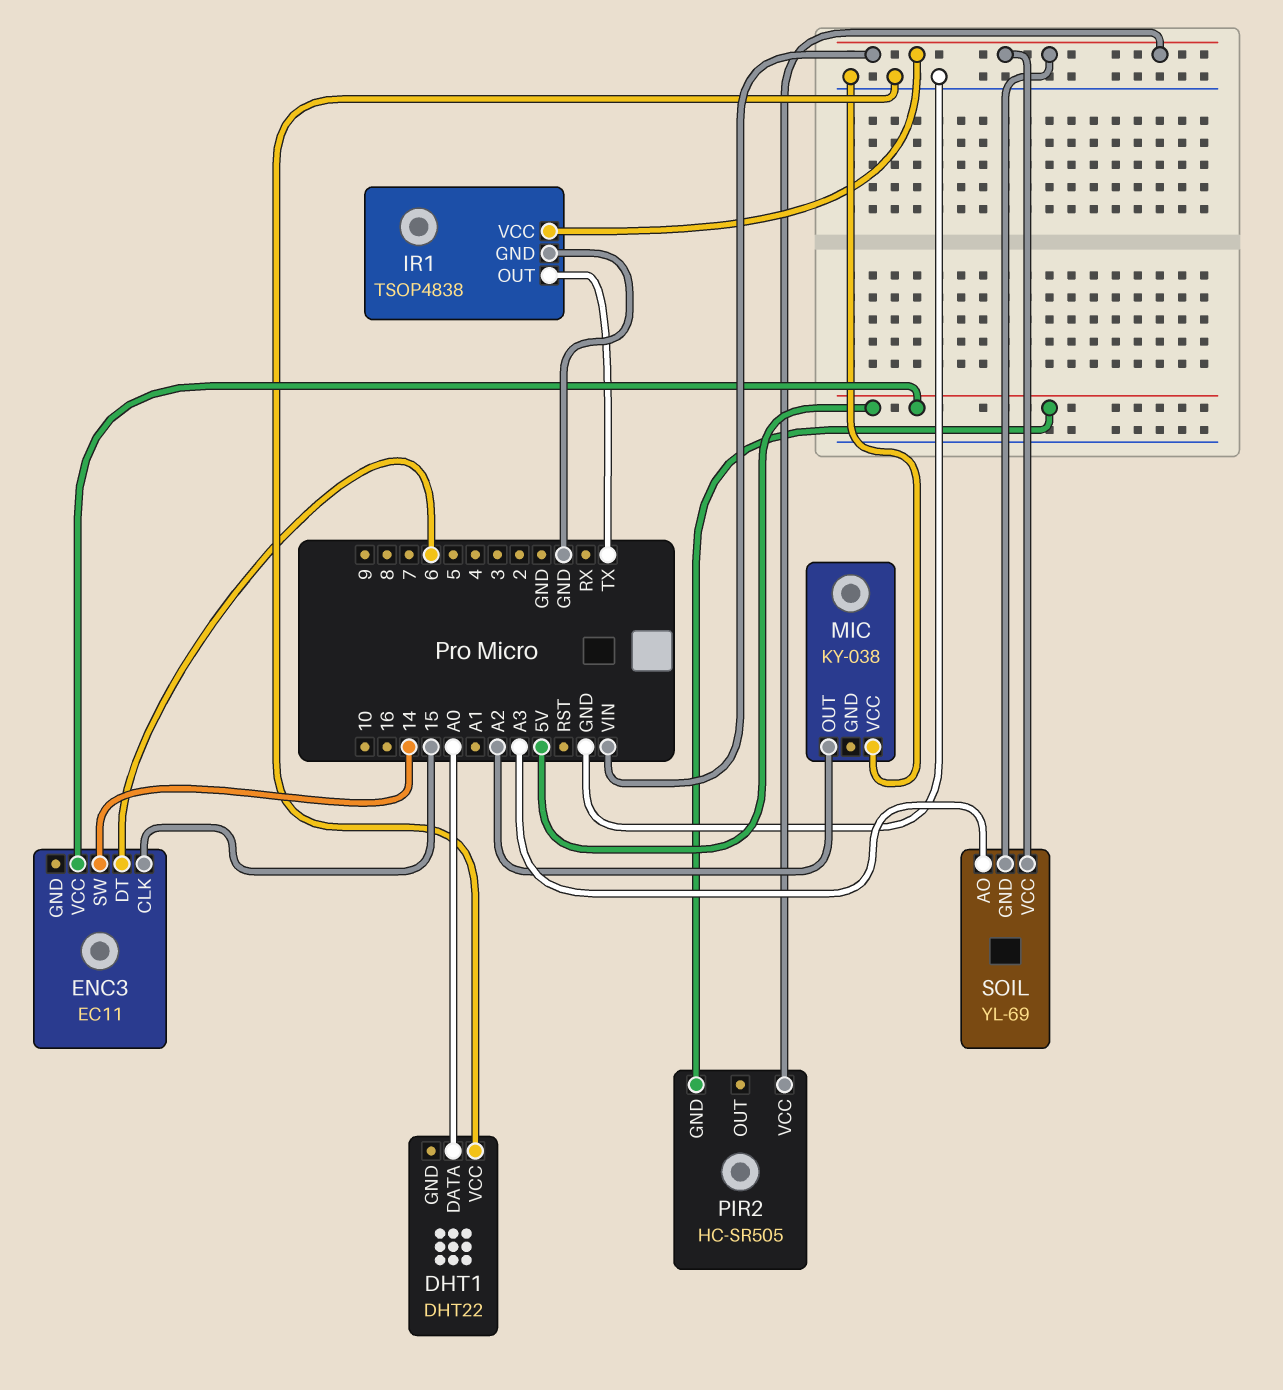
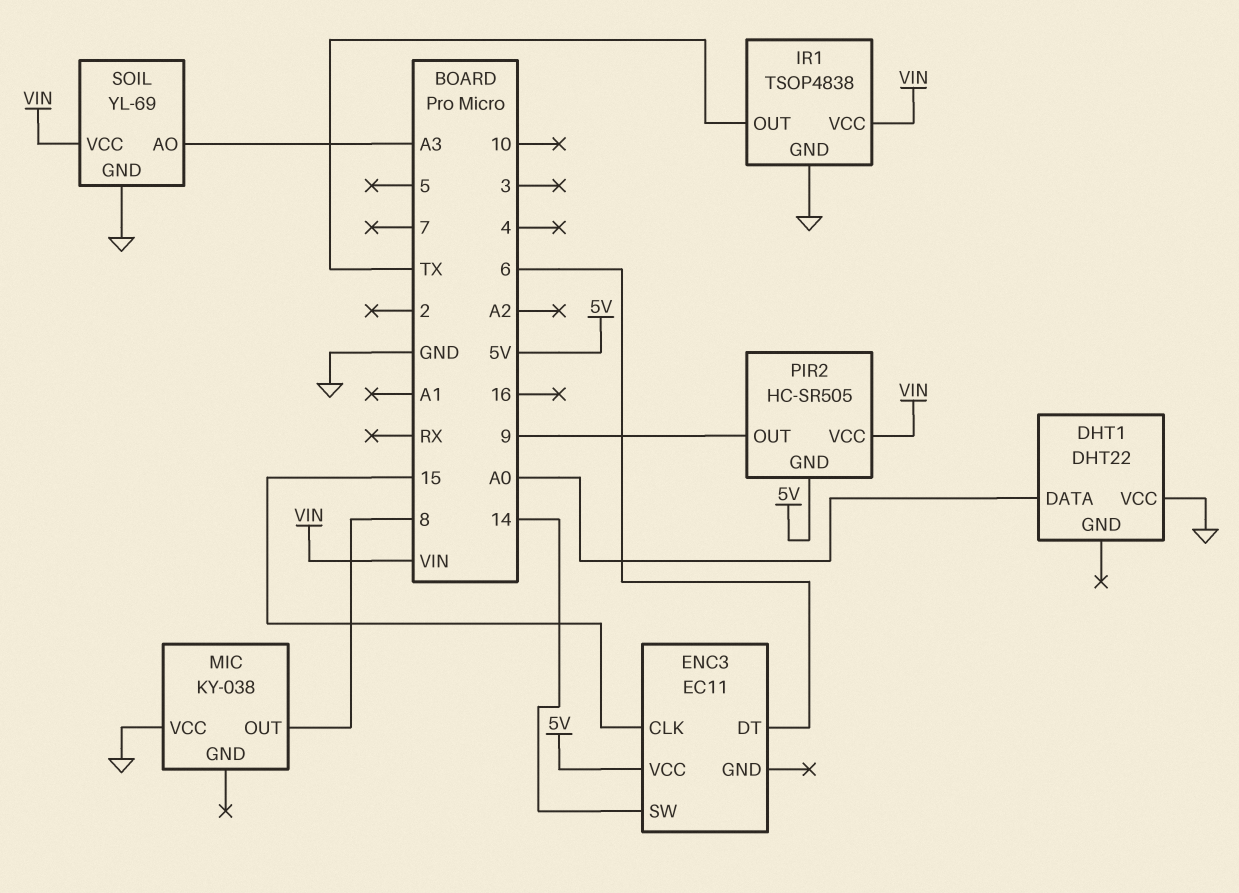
MIC pin OUT: A2 -> 8
PIR2 pin OUT: none -> 9
SOIL pin GND: VIN -> GND

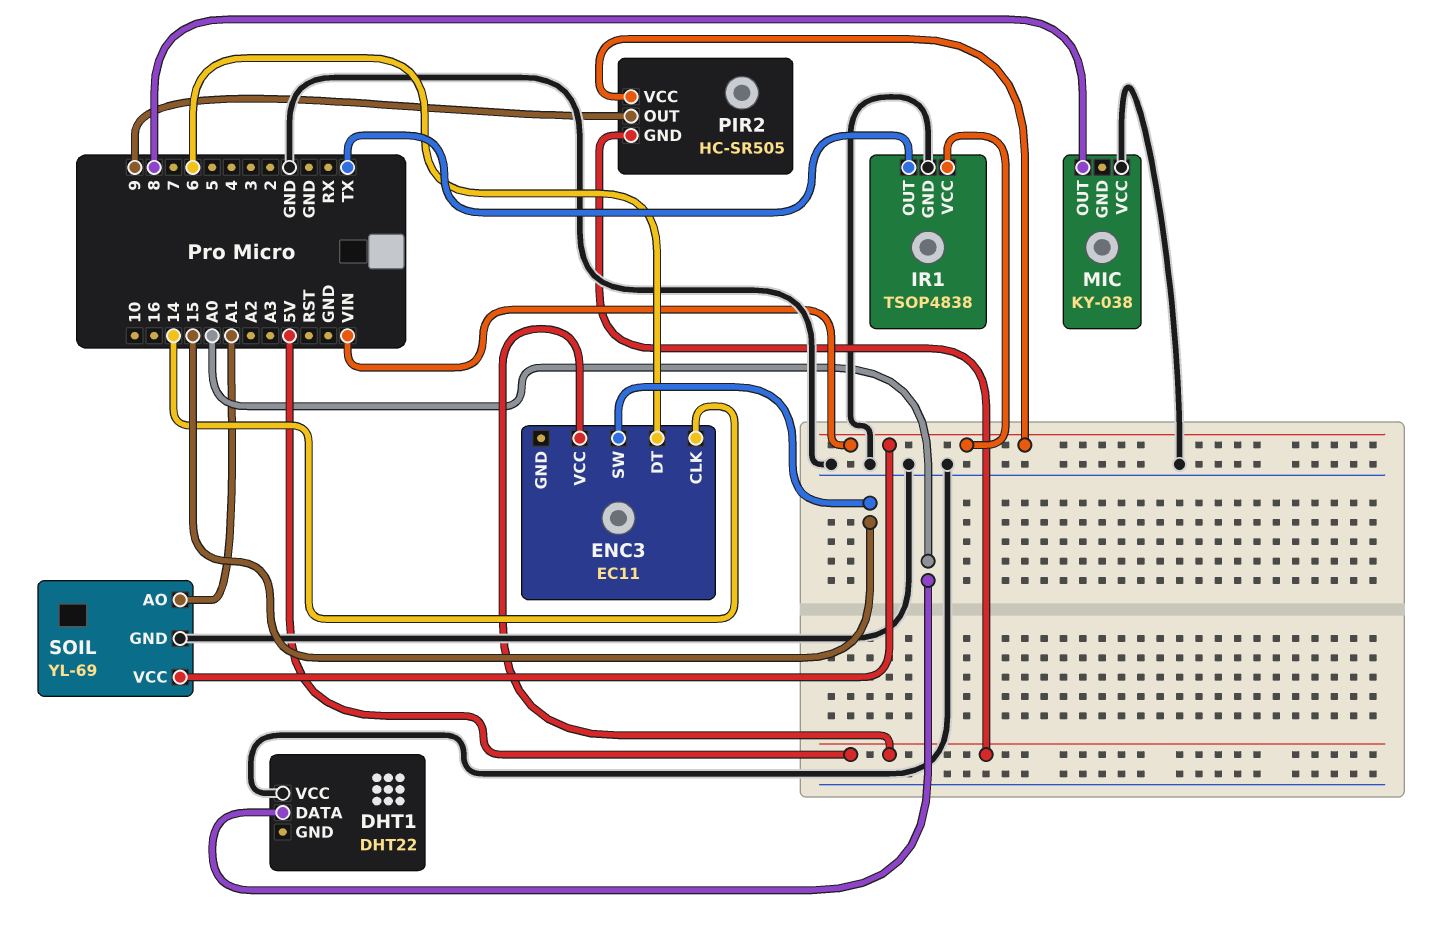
ENC3 pin CLK: 15 -> 14
ENC3 pin SW: 14 -> 15
SOIL pin AO: A3 -> A1

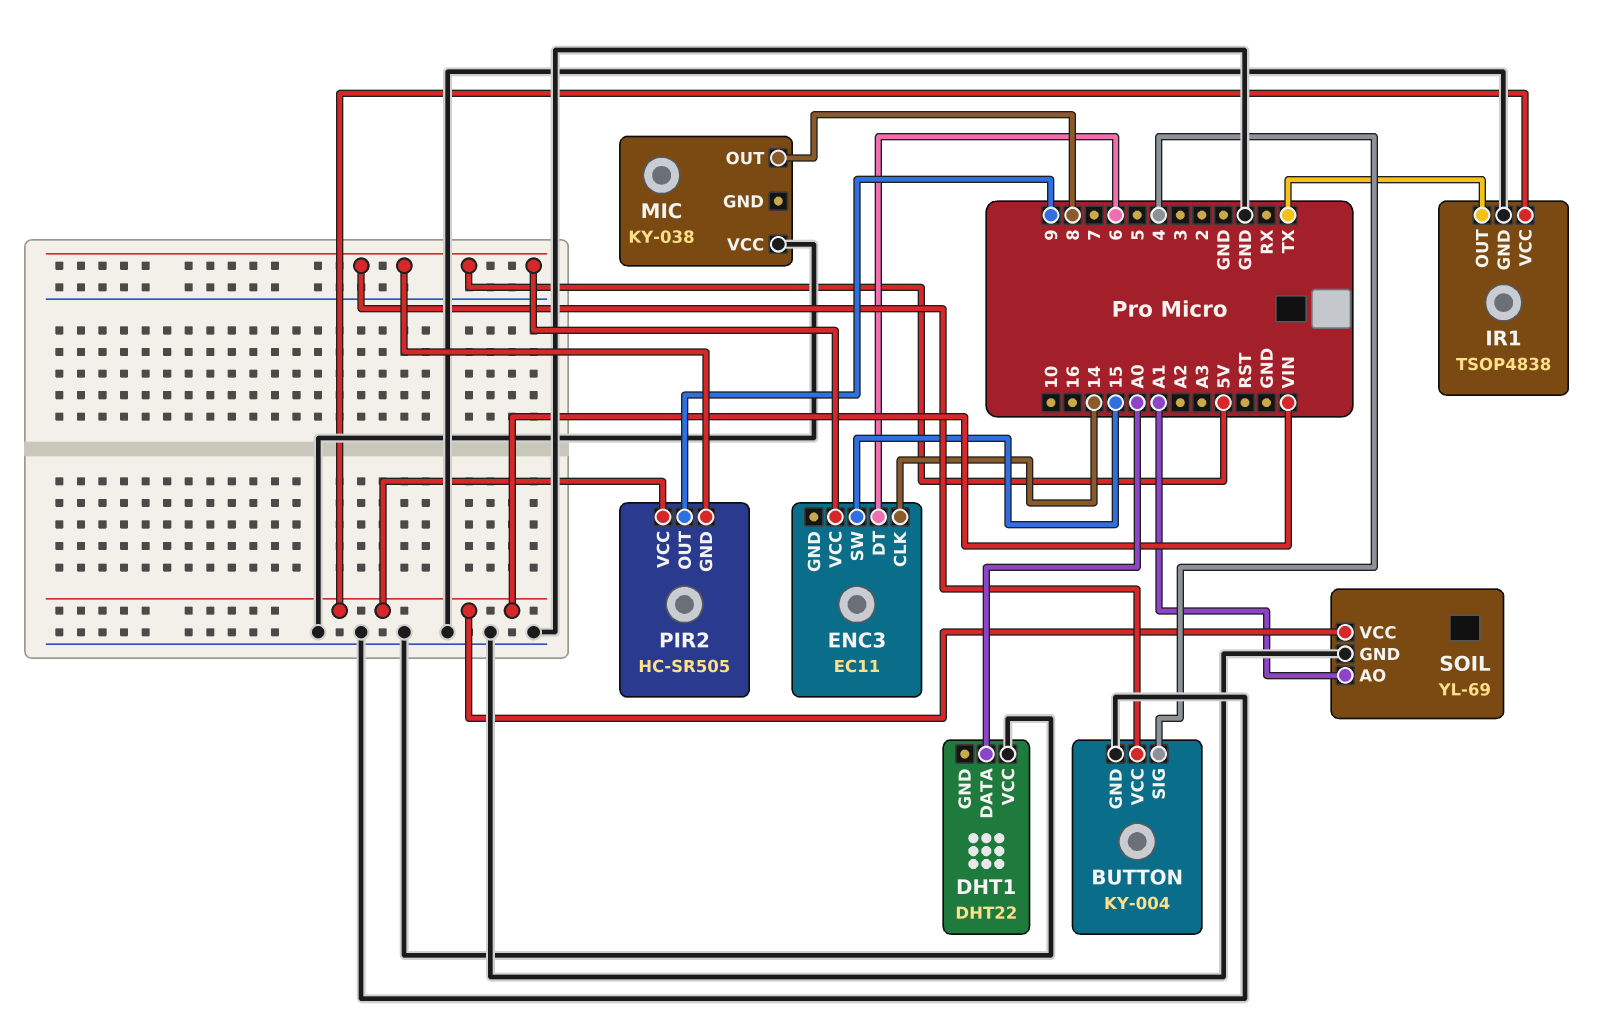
BUTTON: none -> KY-004
BUTTON pin GND: none -> GND
BUTTON pin SIG: none -> 4
BUTTON pin VCC: none -> 5V

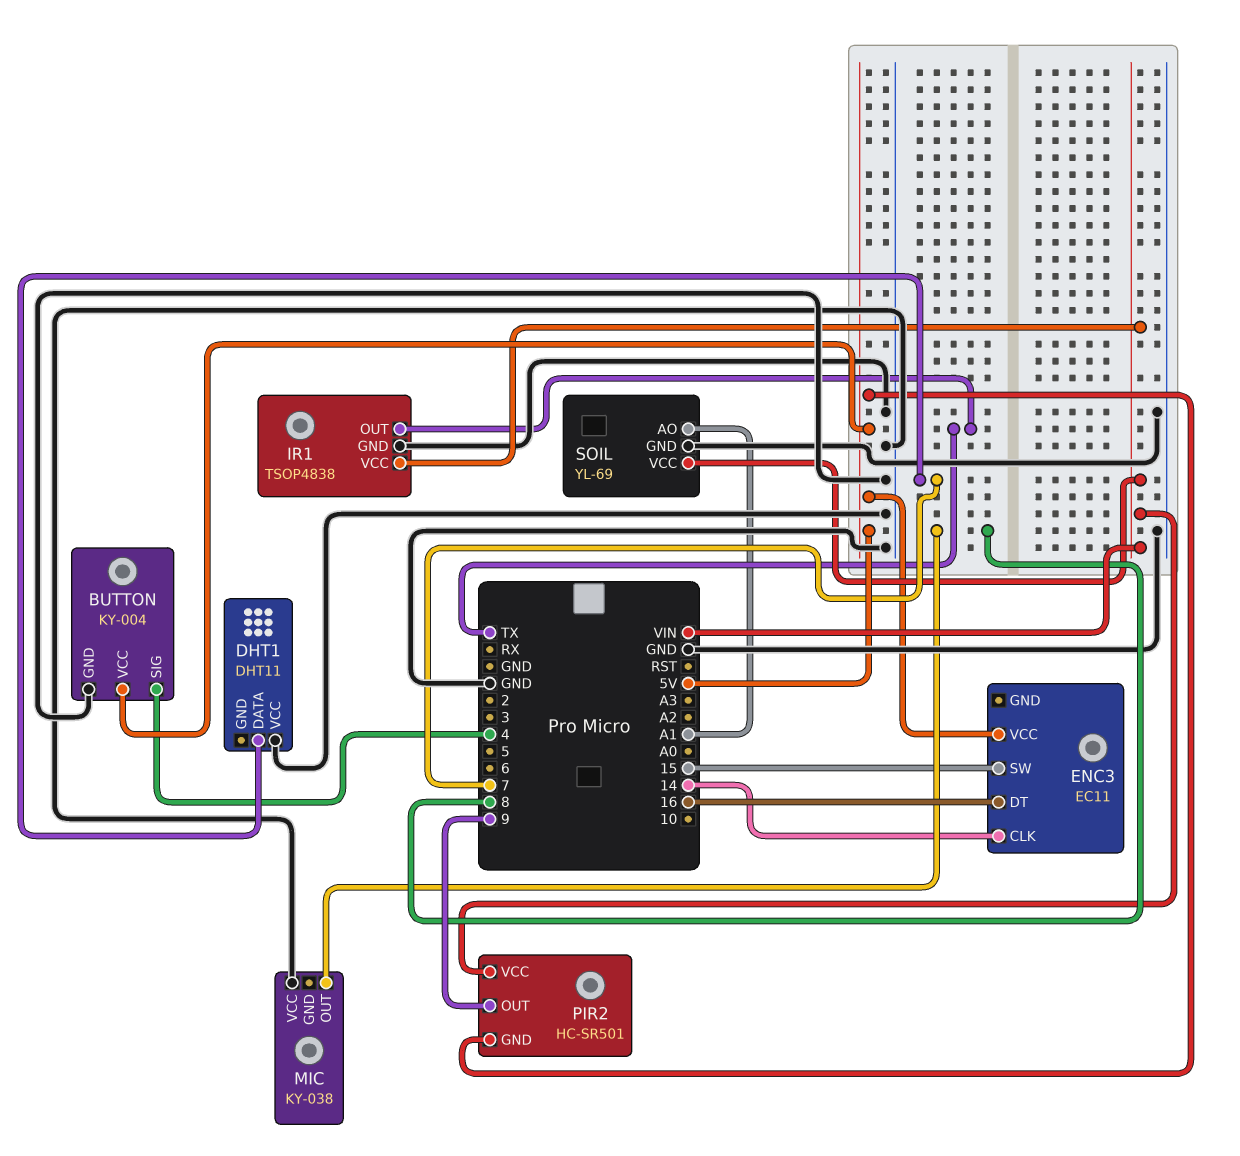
DHT1: DHT22 -> DHT11
DHT1 pin DATA: A0 -> 7
ENC3 pin DT: 6 -> 16
PIR2: HC-SR505 -> HC-SR501

